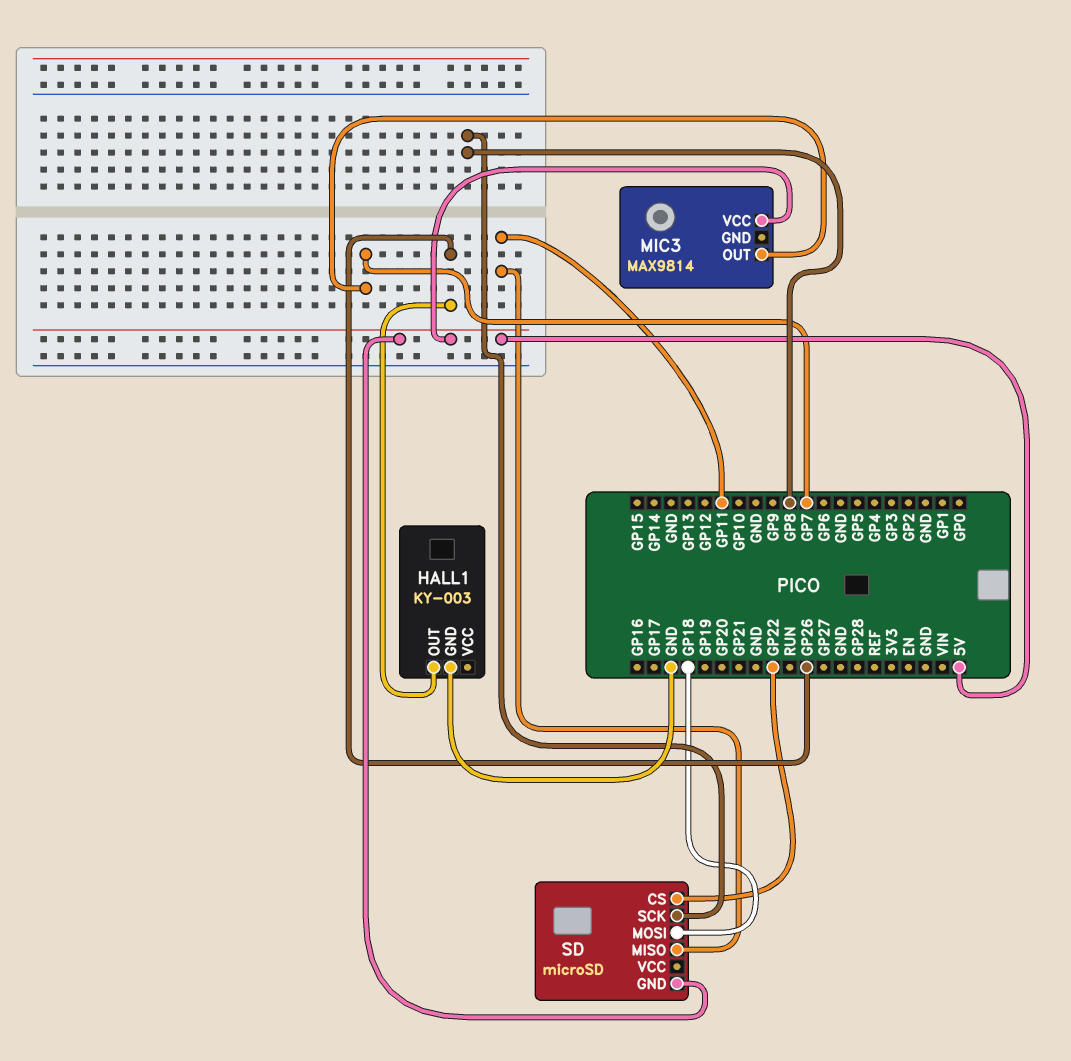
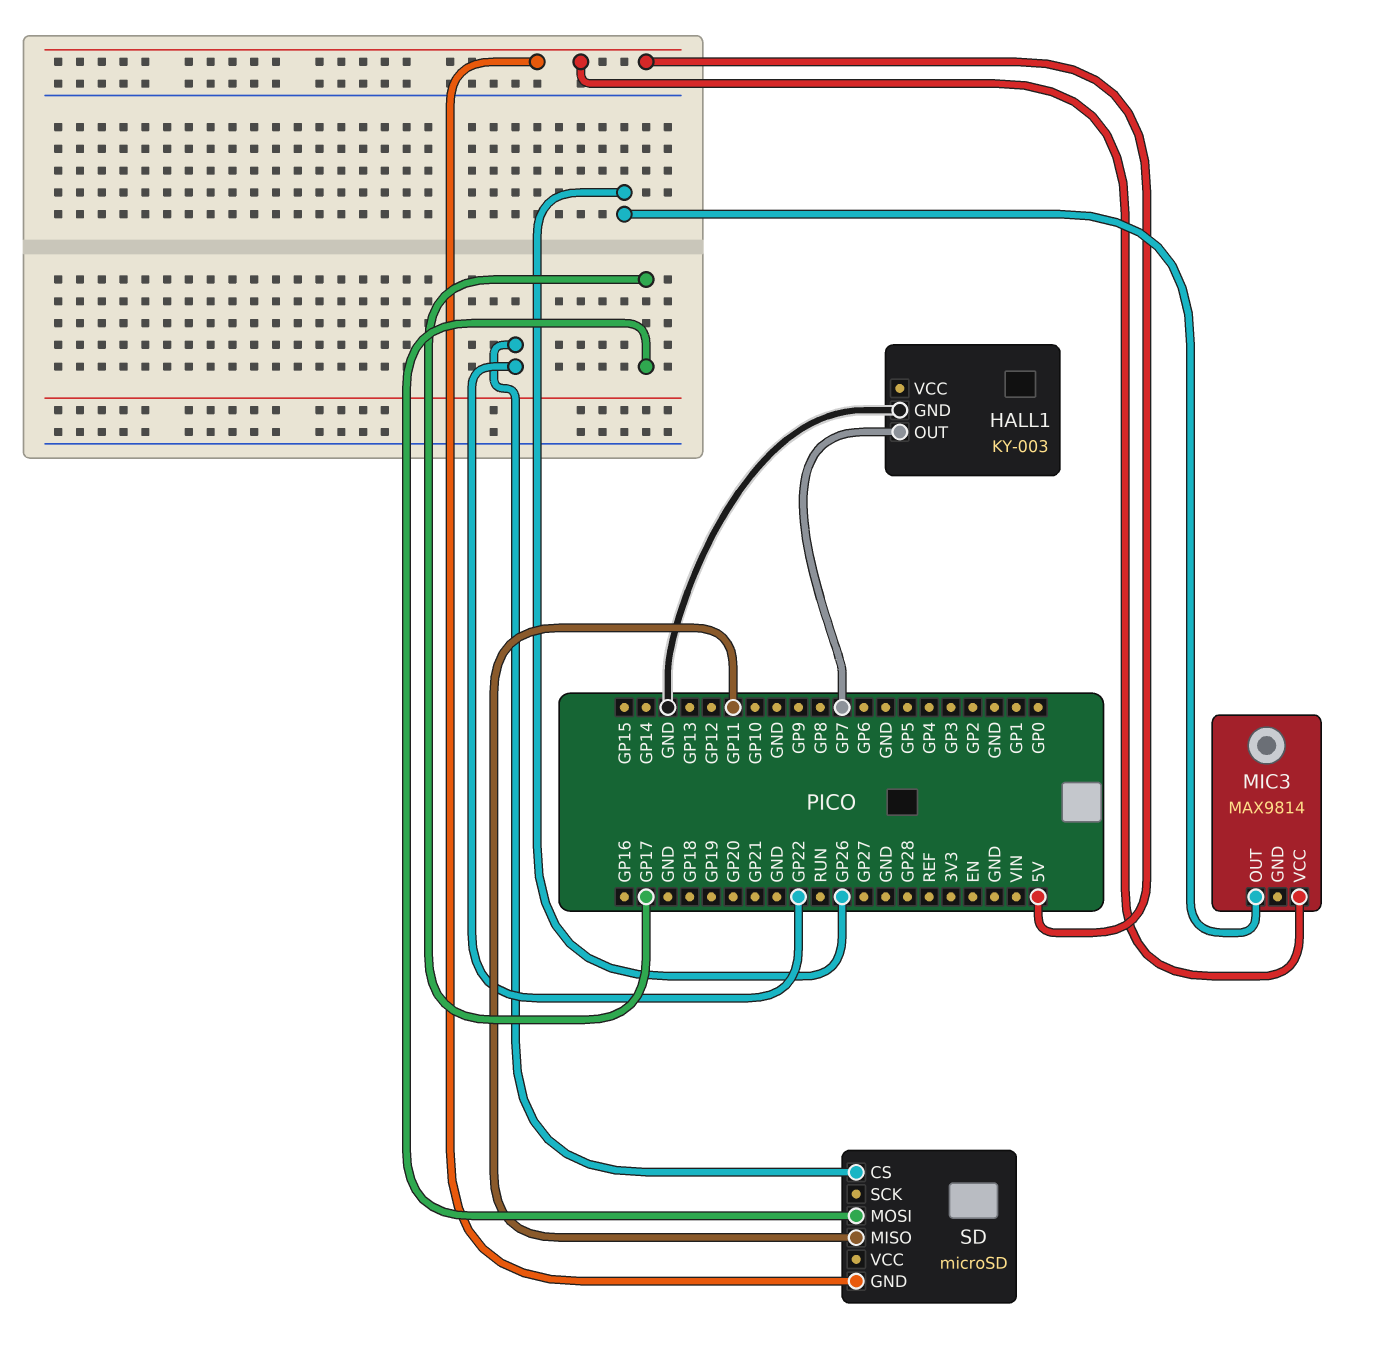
HALL1 pin OUT: GP26 -> GP7
MIC3 pin OUT: GP7 -> GP26
SD pin MOSI: GP18 -> GP17
SD pin SCK: GP8 -> none

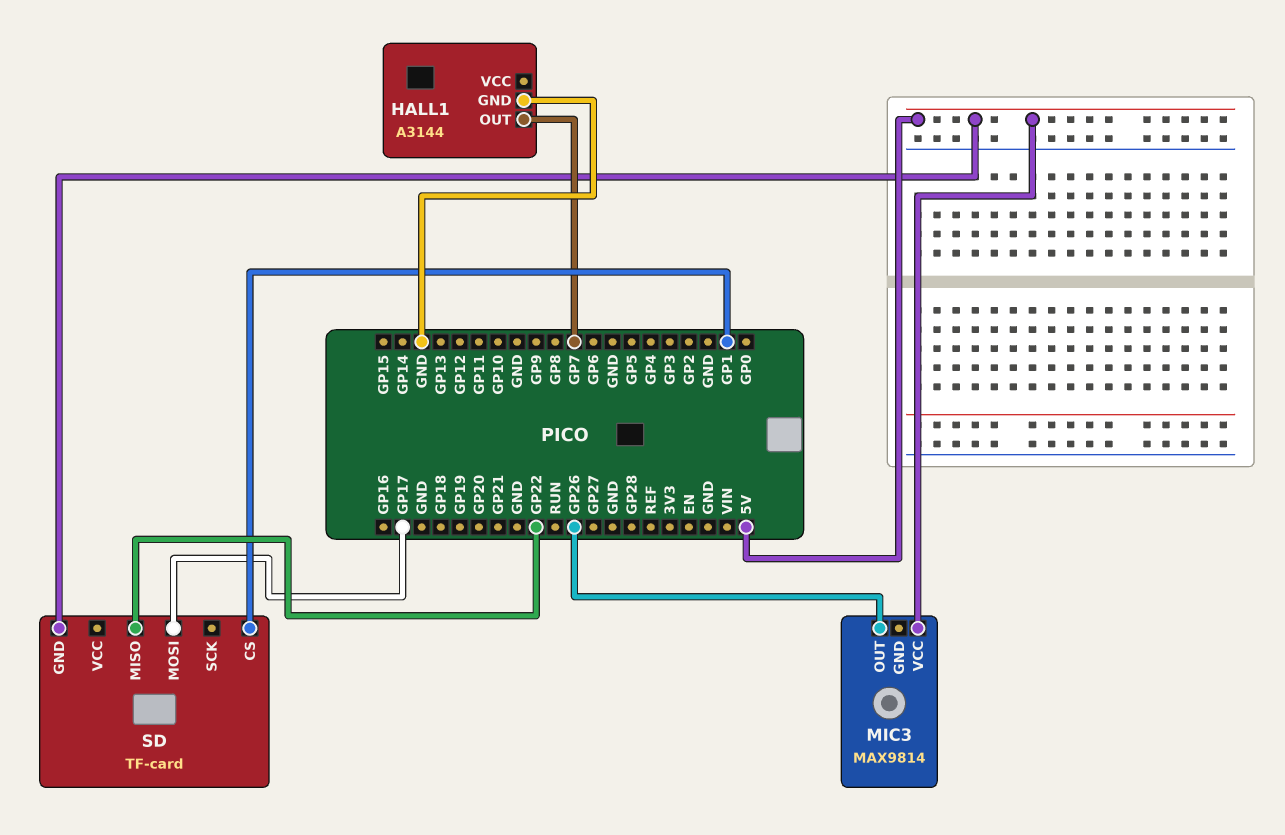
HALL1: KY-003 -> A3144
SD: microSD -> TF-card
SD pin CS: GP22 -> GP1
SD pin MISO: GP11 -> GP22

